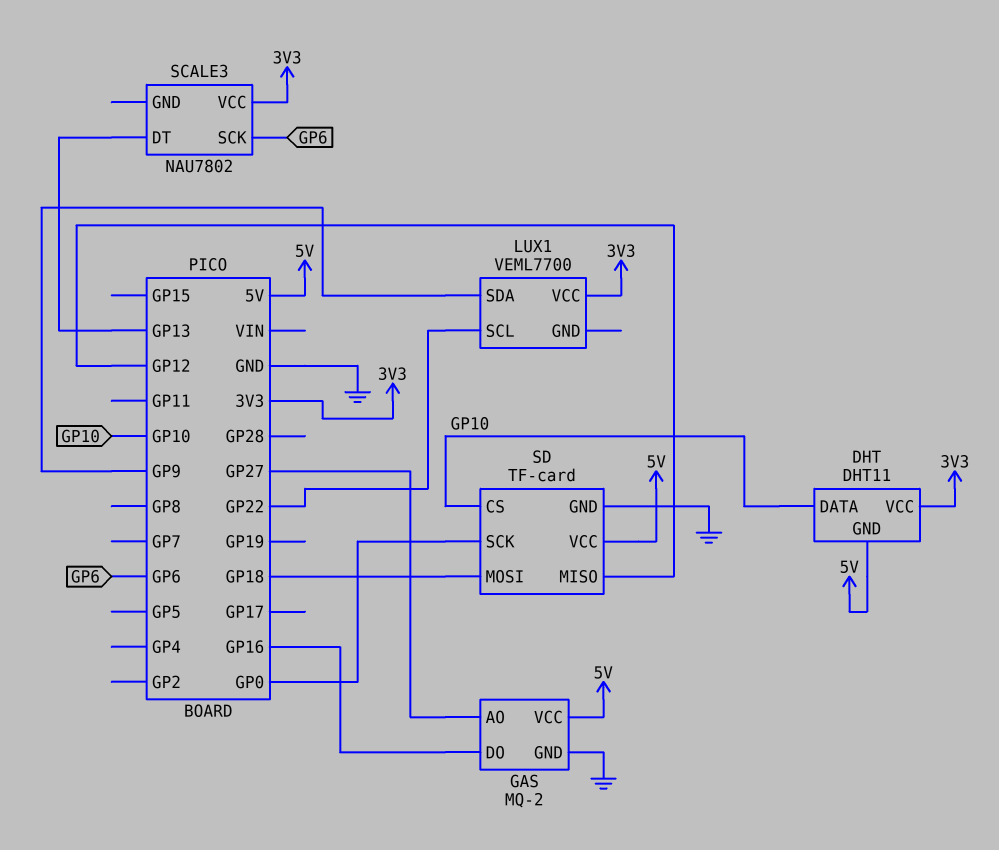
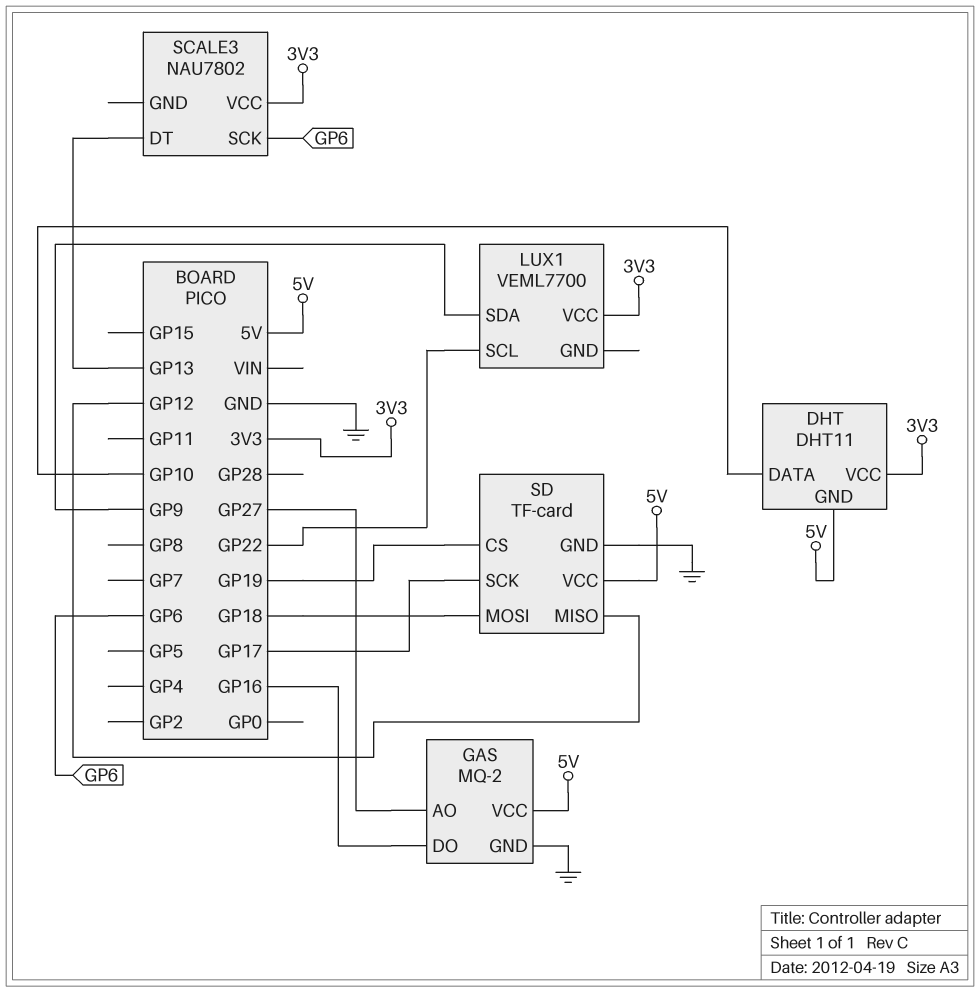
SD pin CS: GP10 -> GP19
SD pin SCK: GP0 -> GP17

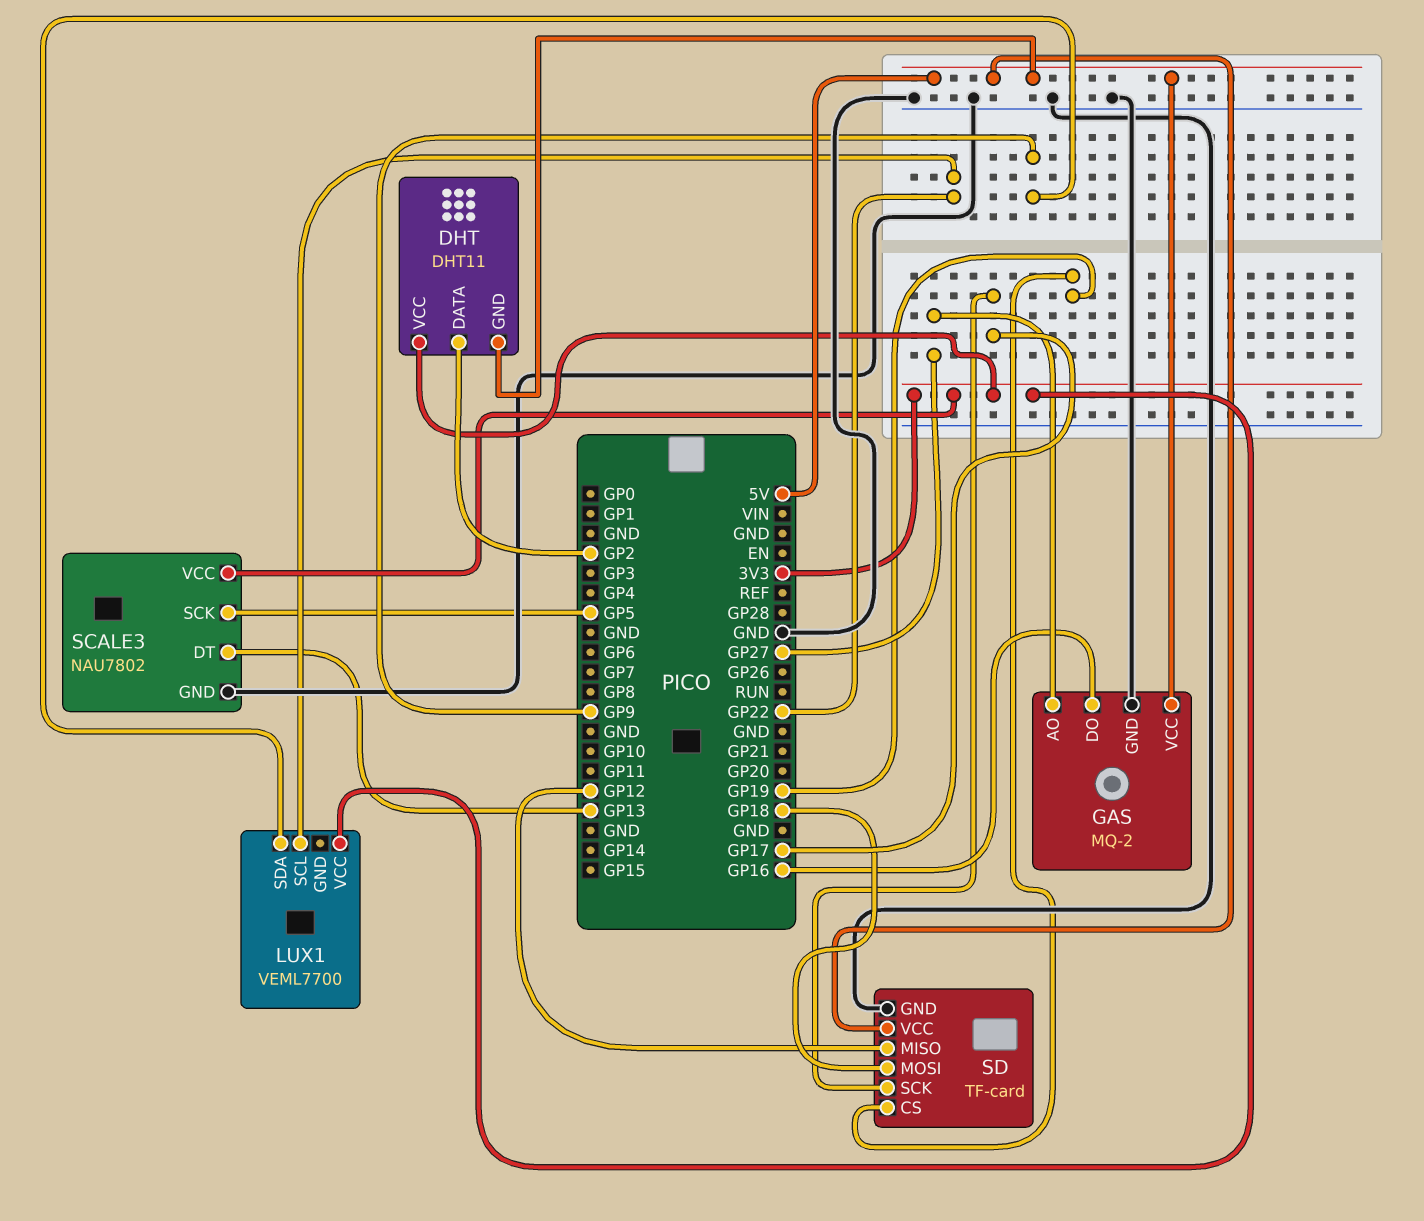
DHT pin DATA: GP10 -> GP2
SCALE3 pin GND: none -> GND
SCALE3 pin SCK: GP6 -> GP5

